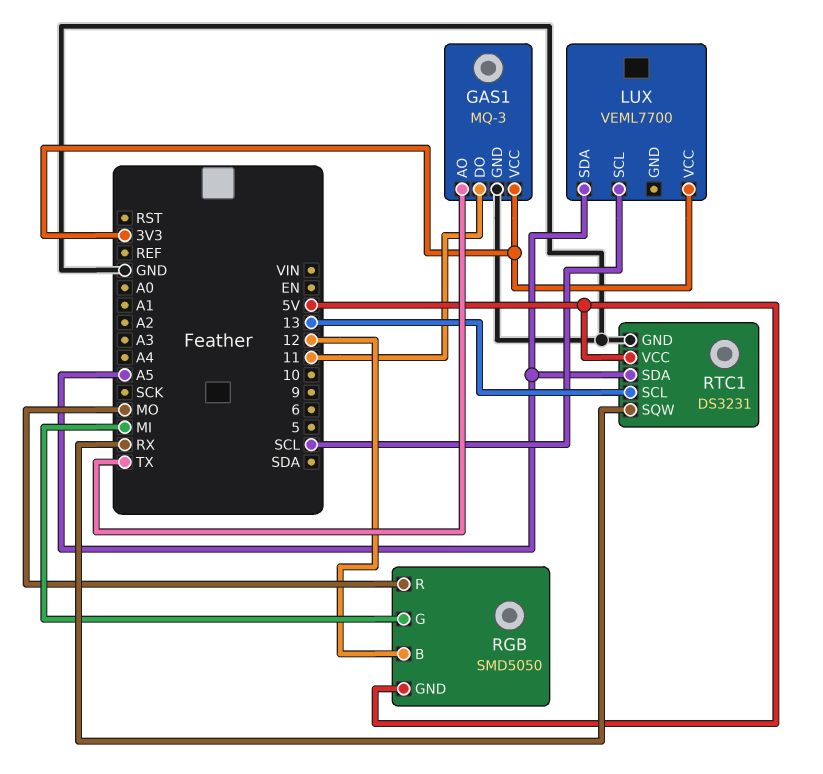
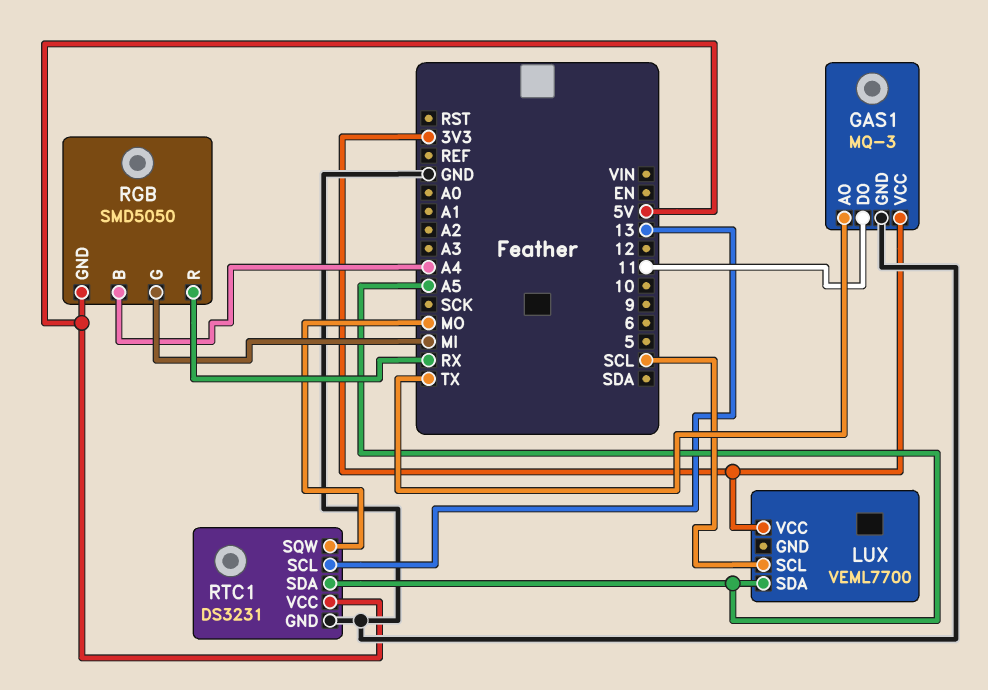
RGB pin B: 12 -> A4
RGB pin R: MO -> RX
RTC1 pin SQW: RX -> MO

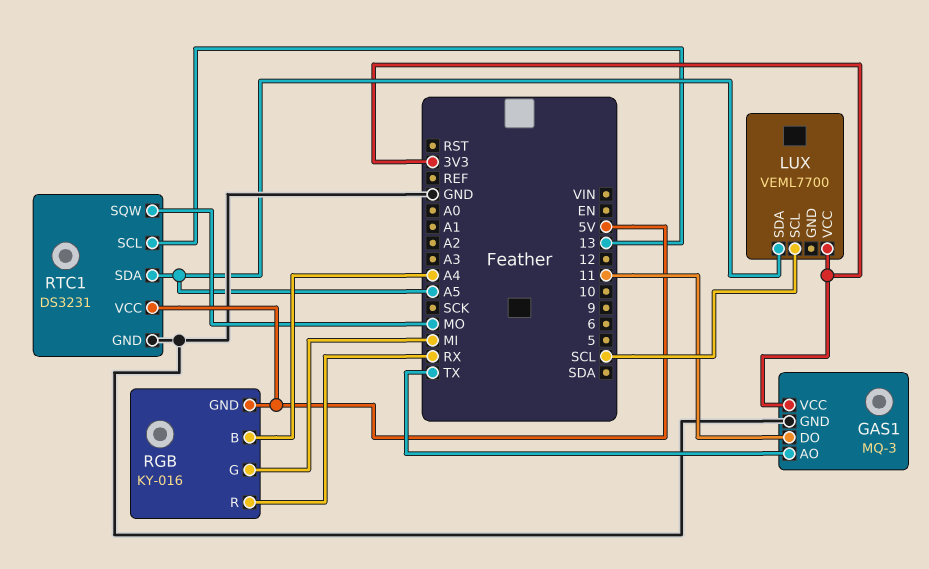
RGB: SMD5050 -> KY-016

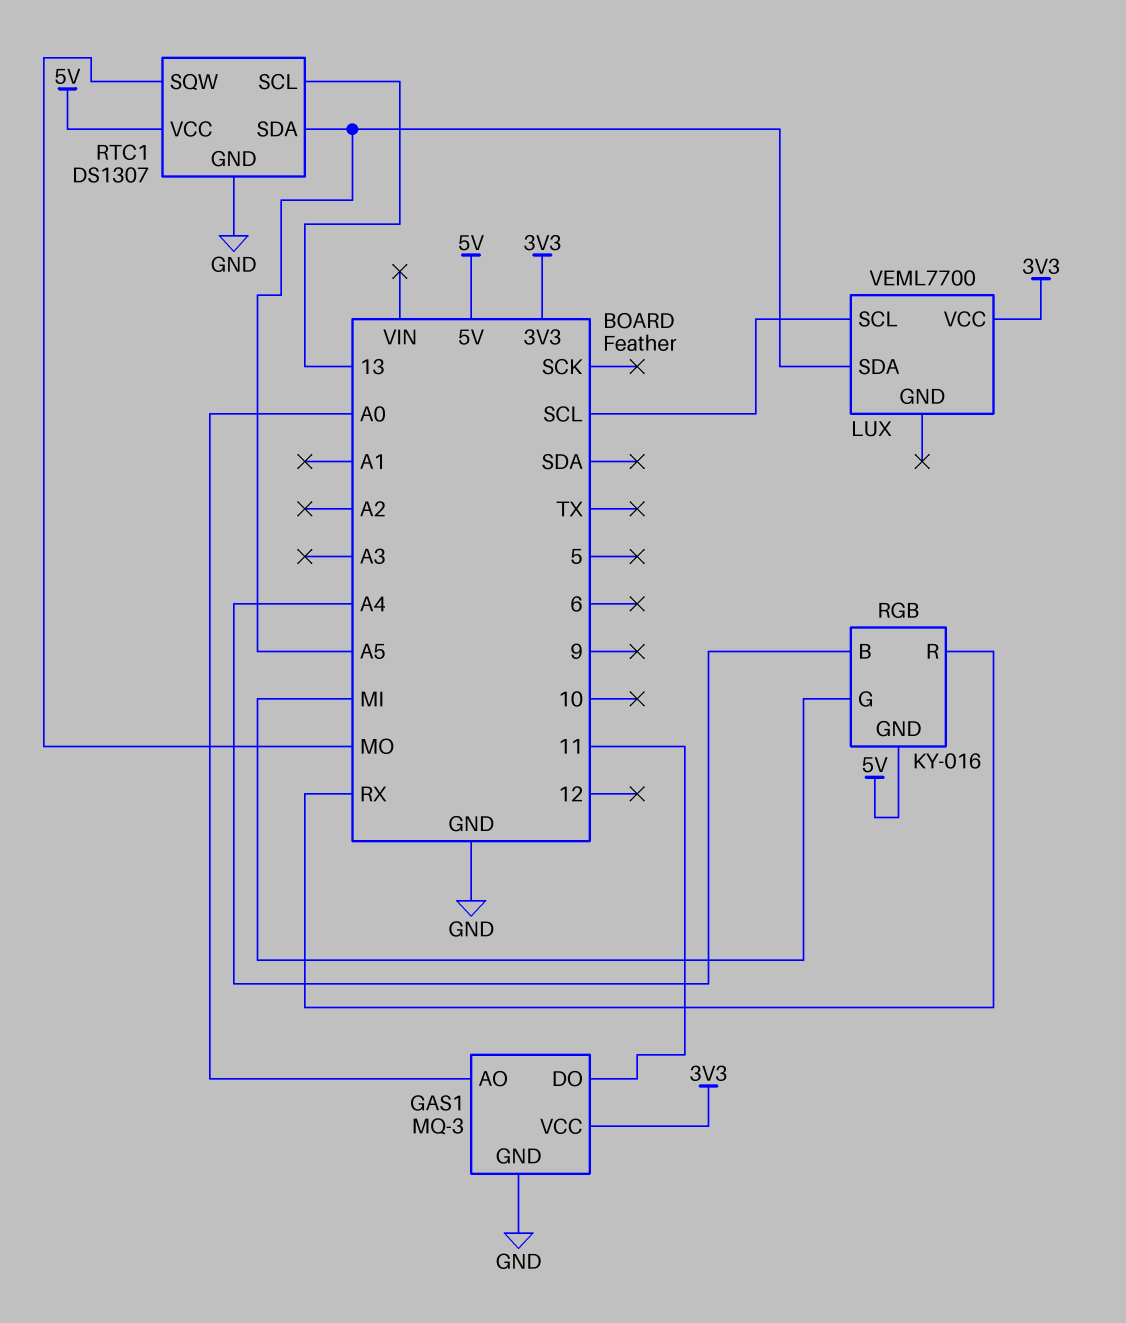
GAS1 pin AO: TX -> A0
RTC1: DS3231 -> DS1307

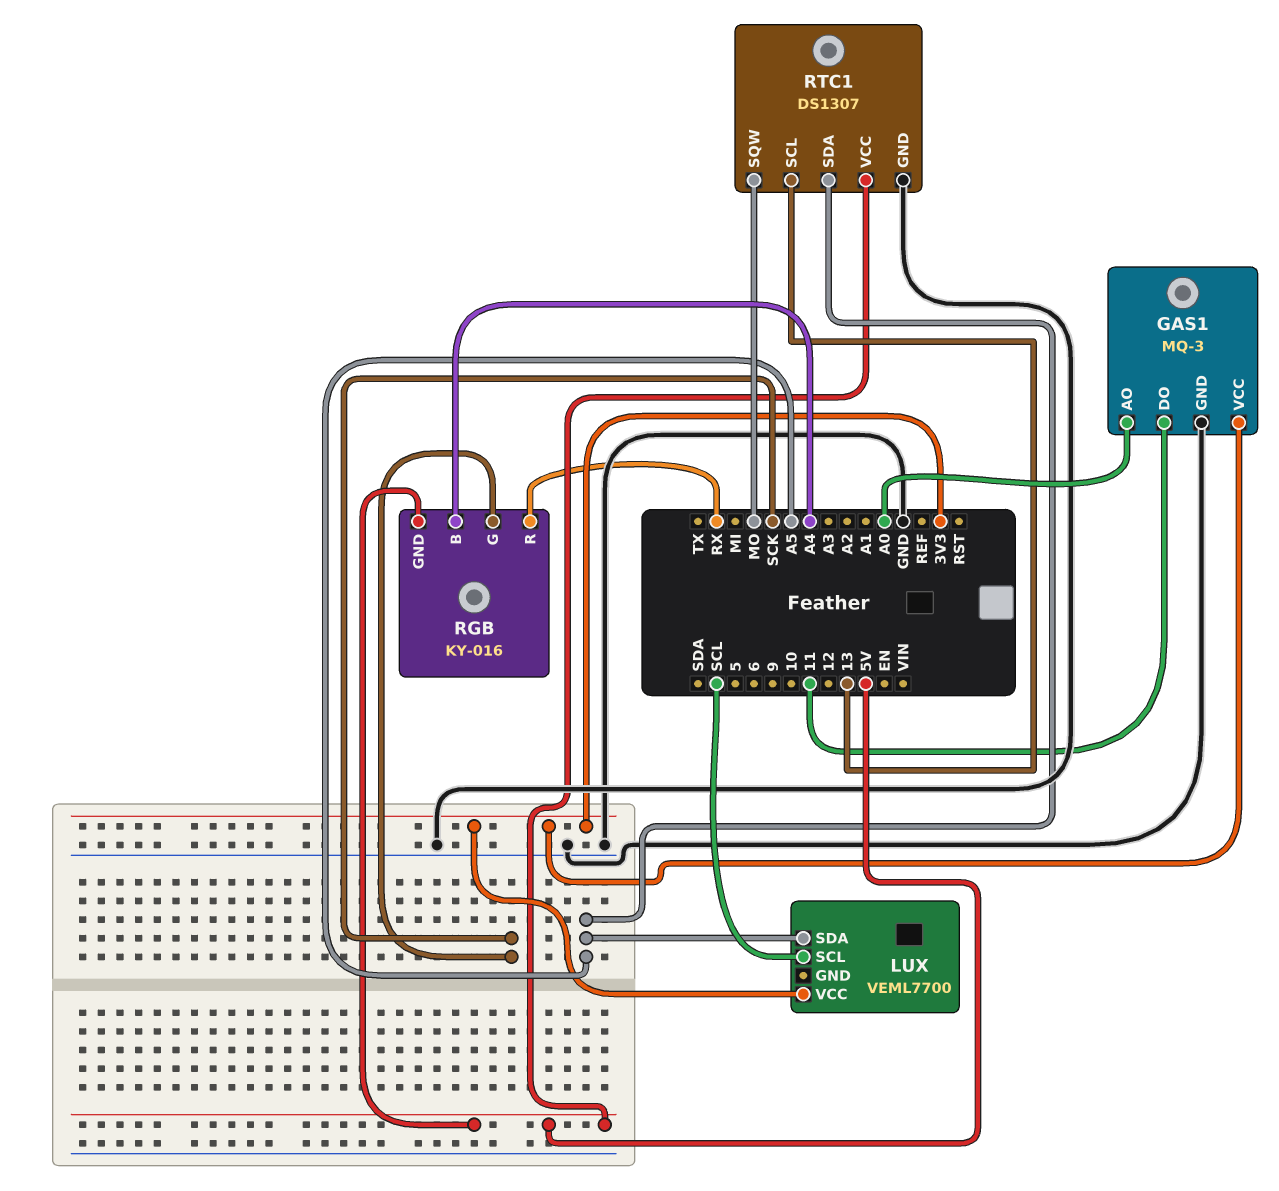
RGB pin G: MI -> SCK

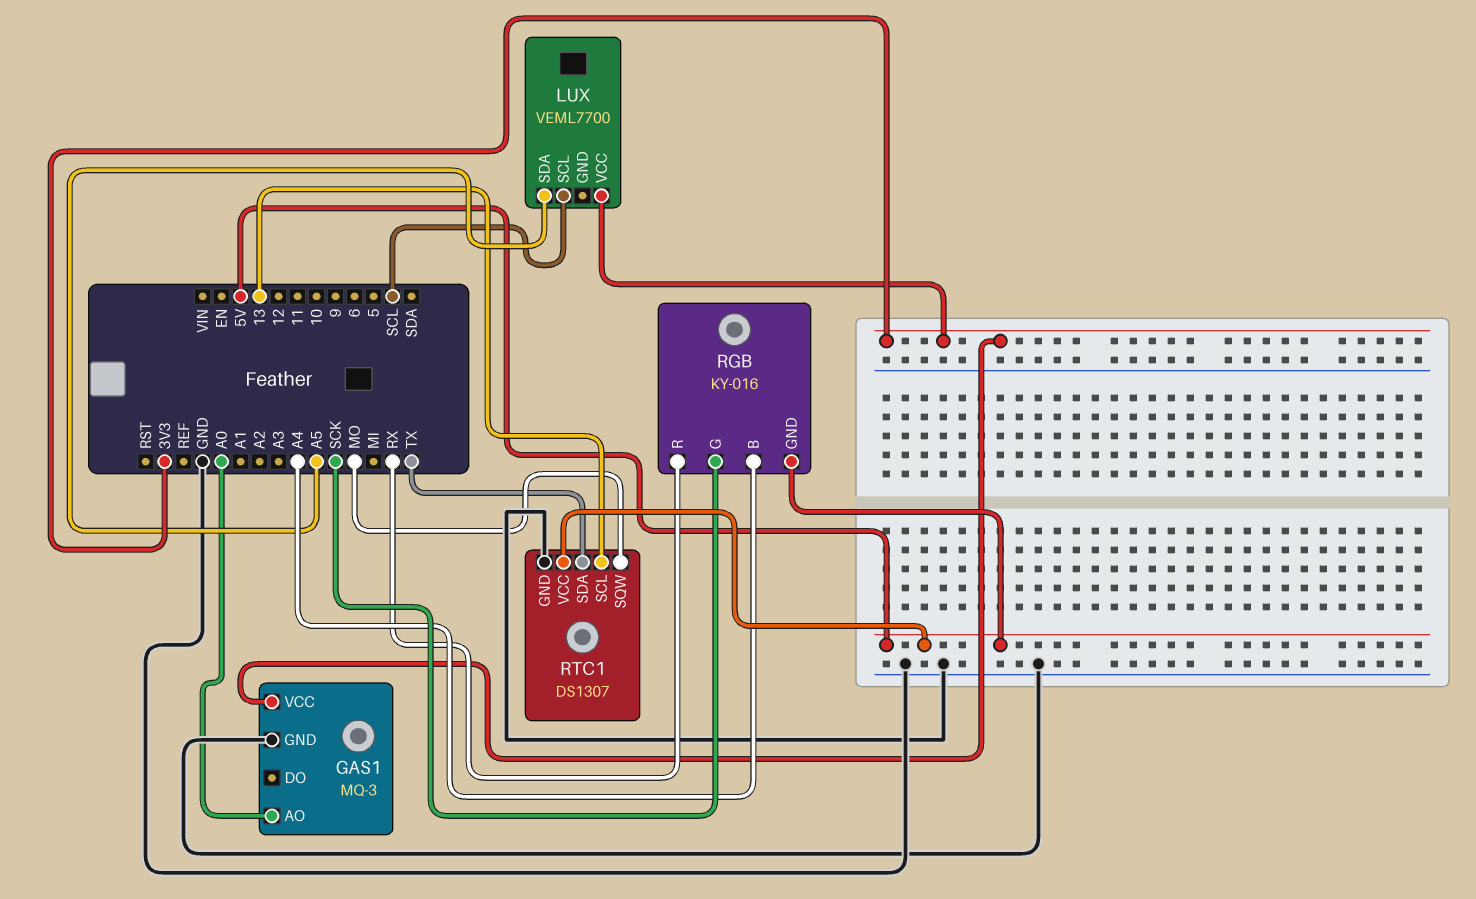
GAS1 pin DO: 11 -> none
RTC1 pin SDA: A5 -> TX

